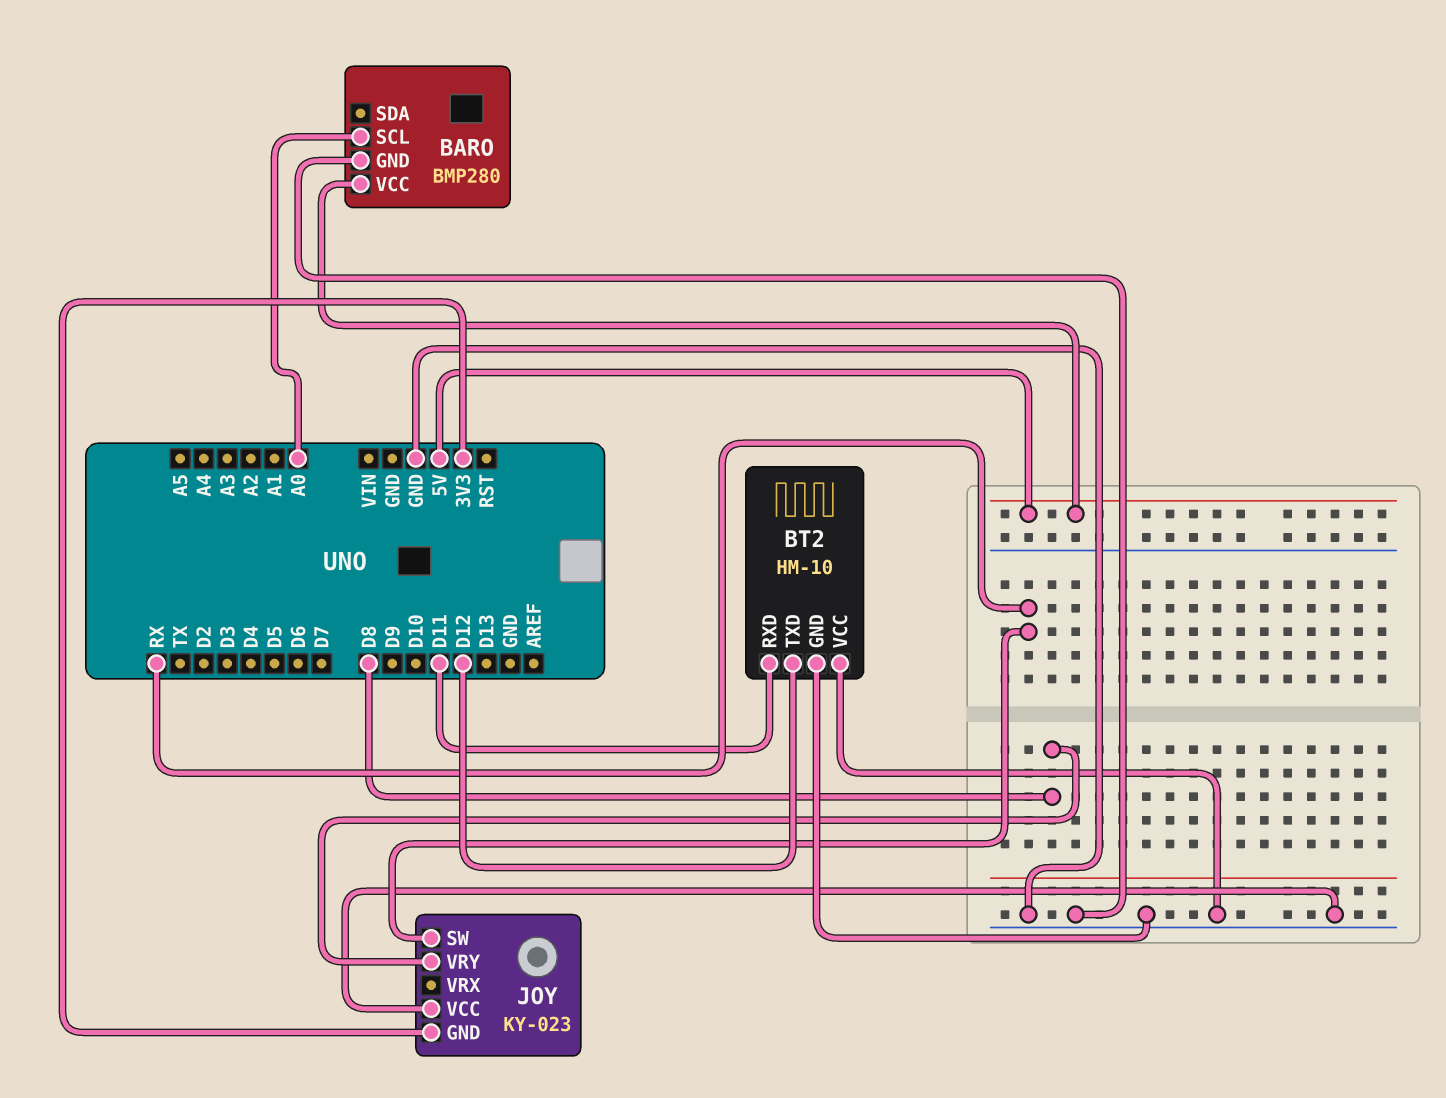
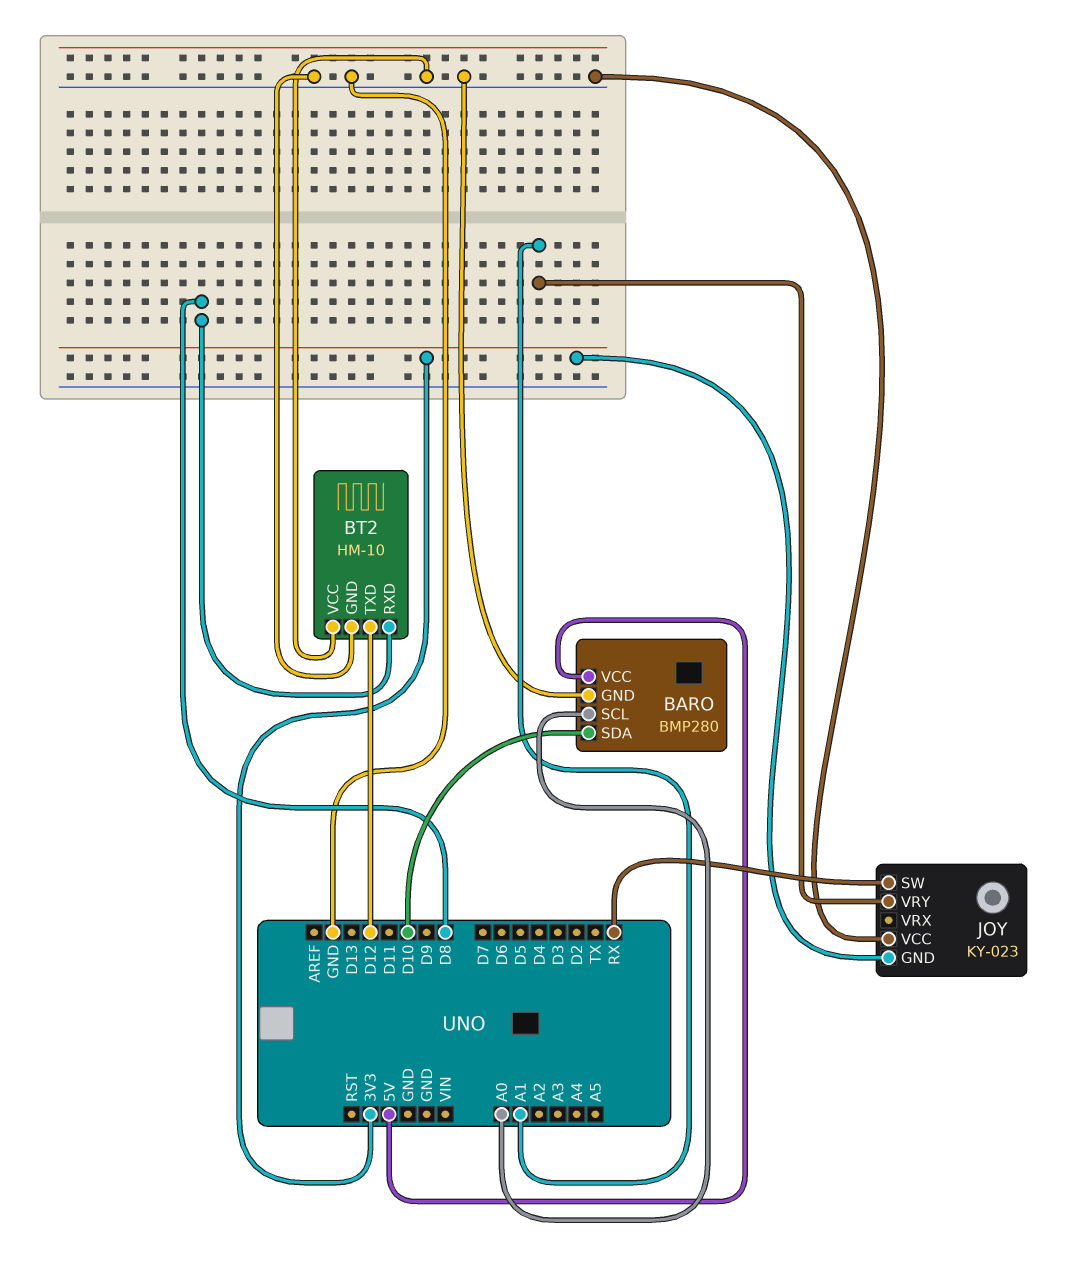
BARO pin SDA: none -> D10
BT2 pin RXD: D11 -> D8
JOY pin VRY: D8 -> A1

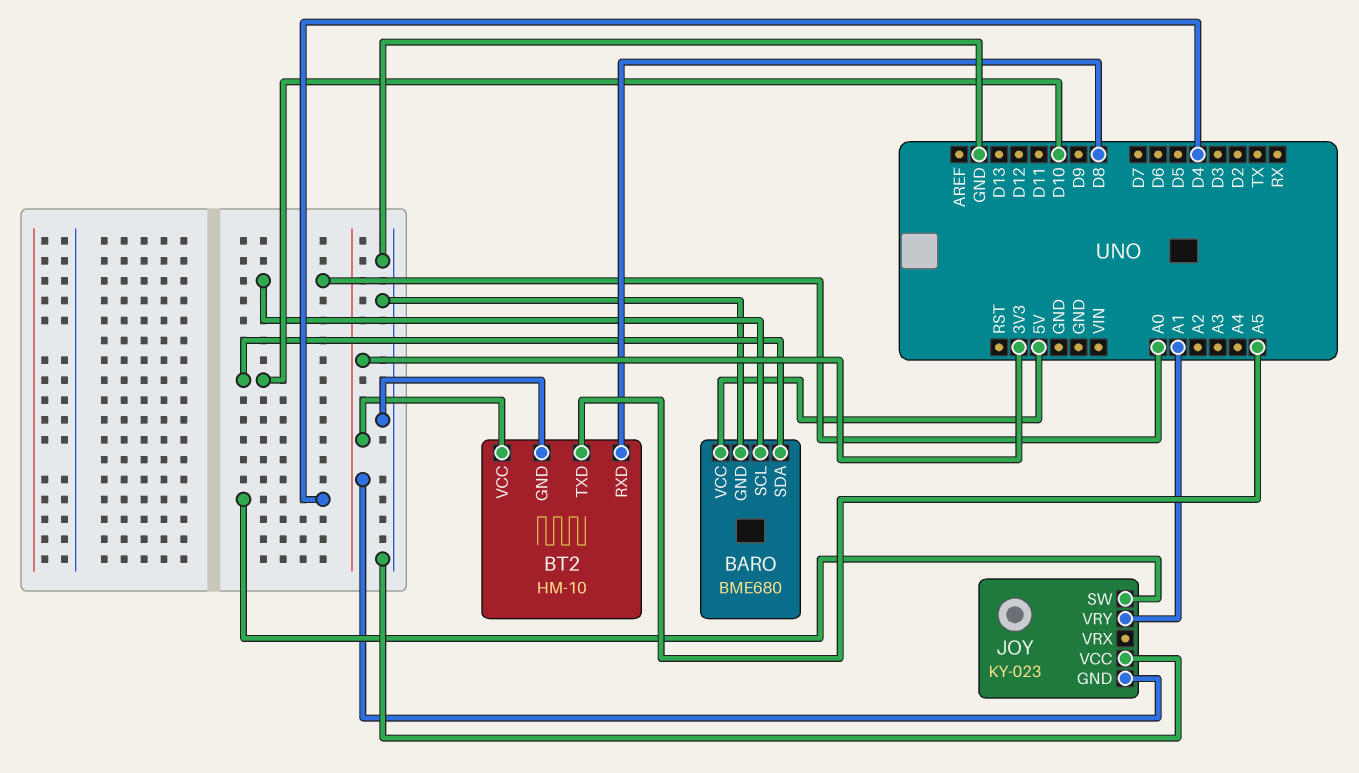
BARO: BMP280 -> BME680
BT2 pin TXD: D12 -> A5
BT2 pin VCC: GND -> 3V3
JOY pin SW: RX -> D4

